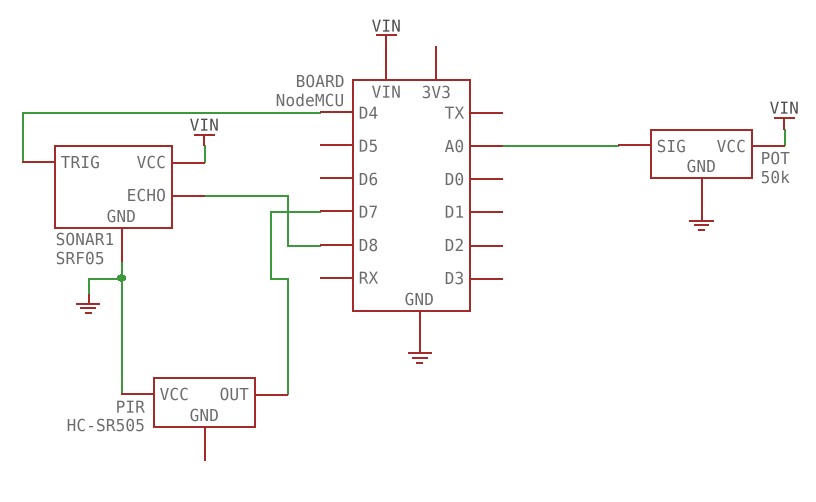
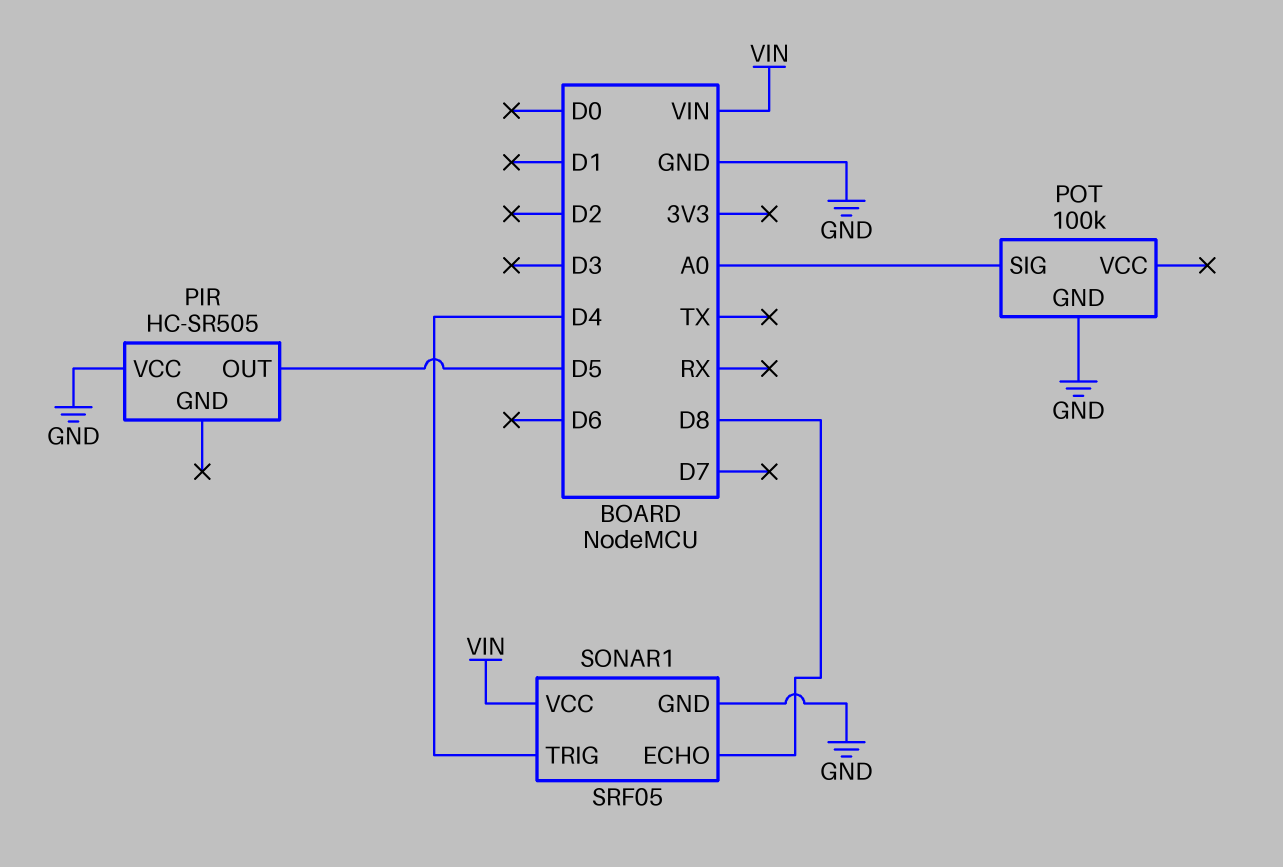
PIR pin OUT: D7 -> D5
POT: 50k -> 100k
POT pin VCC: VIN -> none

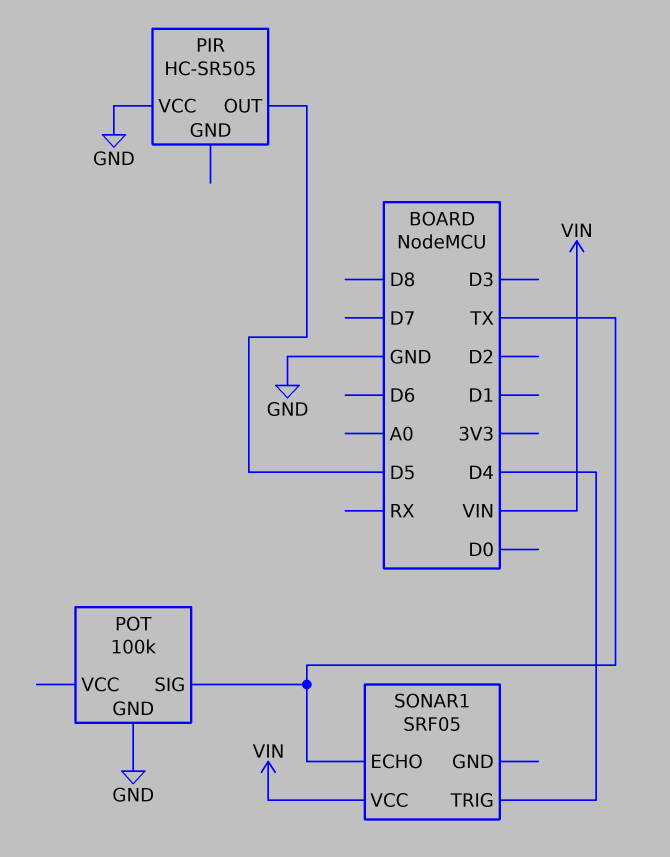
POT pin SIG: A0 -> TX
SONAR1 pin ECHO: D8 -> TX
SONAR1 pin GND: GND -> none

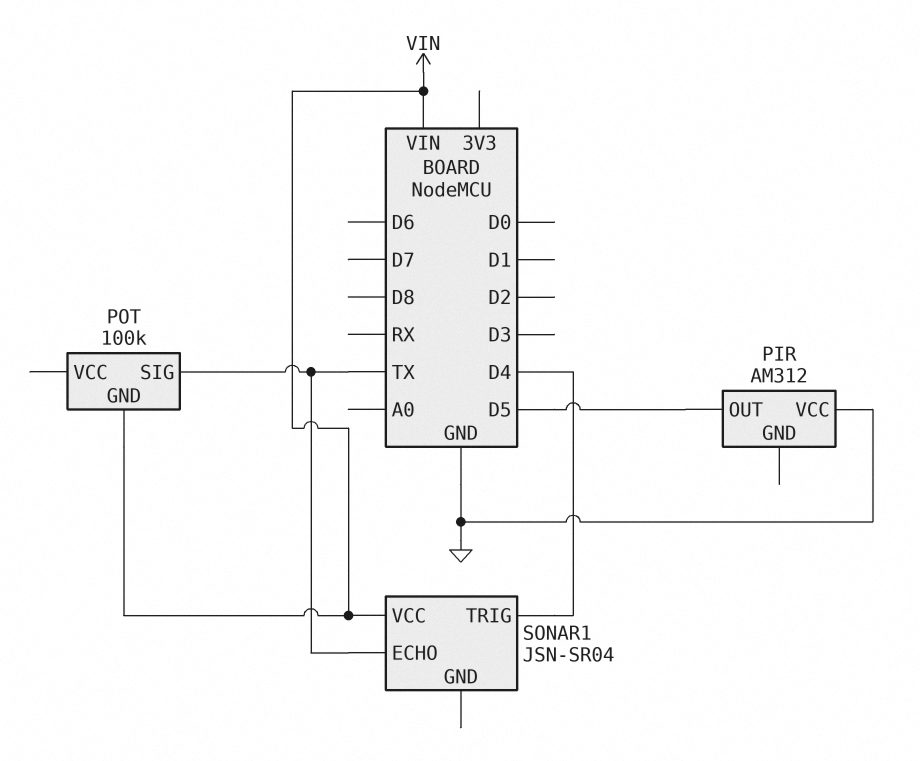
PIR: HC-SR505 -> AM312
POT pin GND: GND -> VIN
SONAR1: SRF05 -> JSN-SR04

